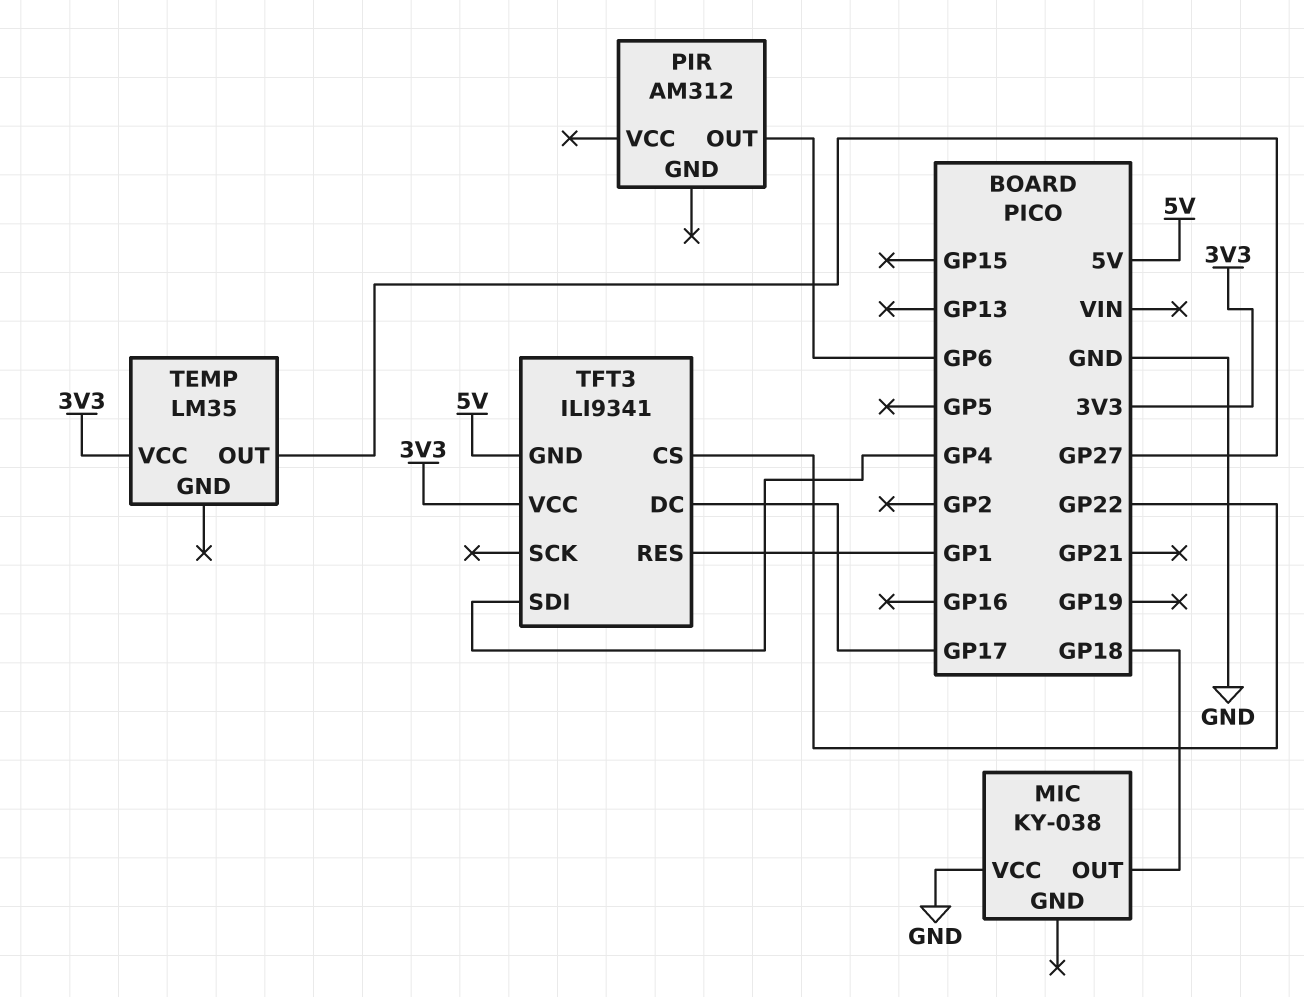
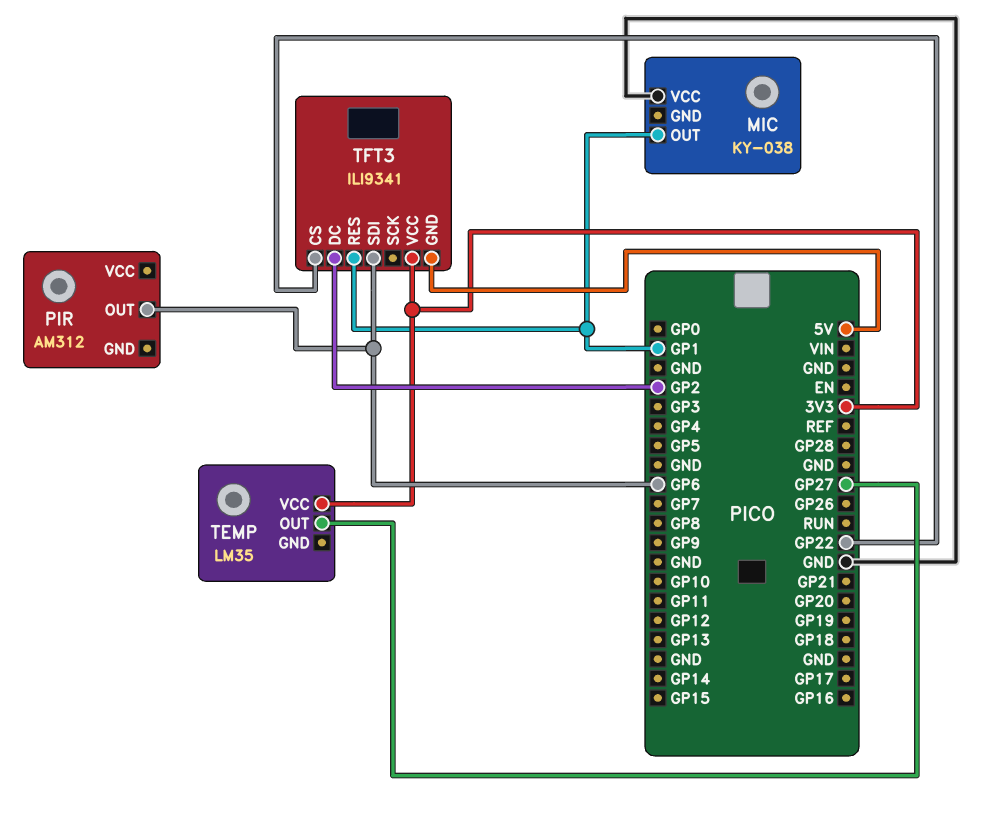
MIC pin OUT: GP18 -> GP1
TFT3 pin DC: GP17 -> GP2
TFT3 pin SDI: GP4 -> GP6

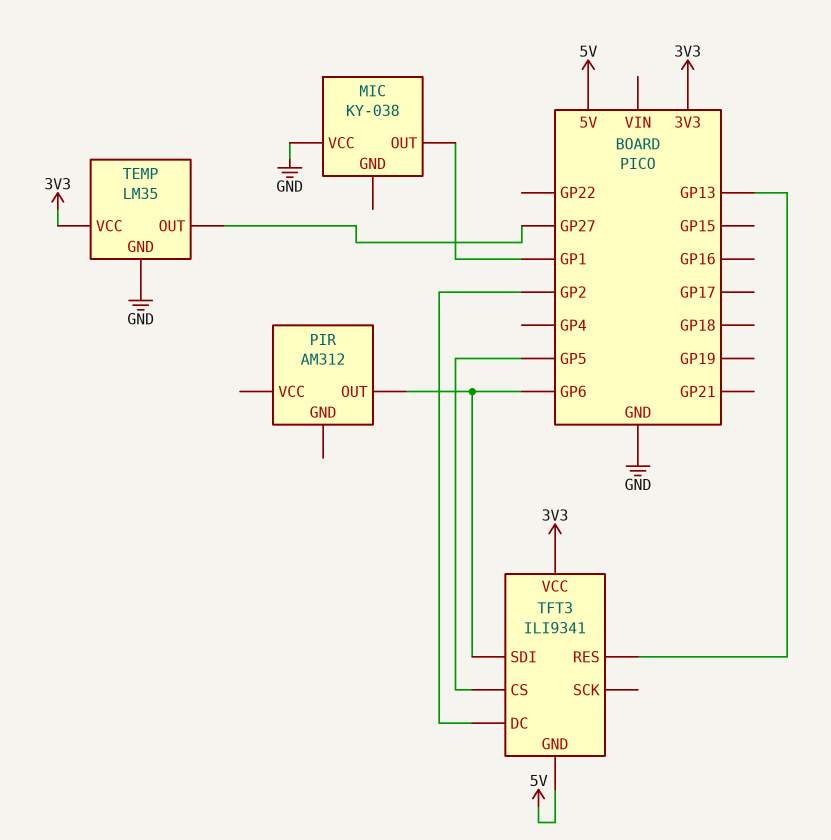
TEMP pin GND: none -> GND
TFT3 pin CS: GP22 -> GP5
TFT3 pin RES: GP1 -> GP13

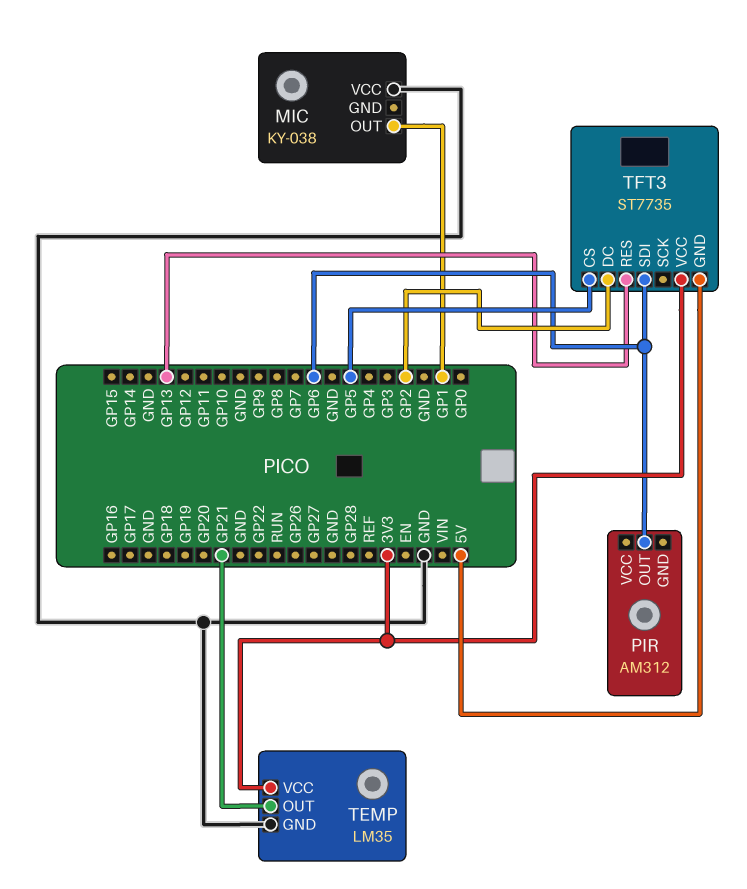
TEMP pin OUT: GP27 -> GP21
TFT3: ILI9341 -> ST7735

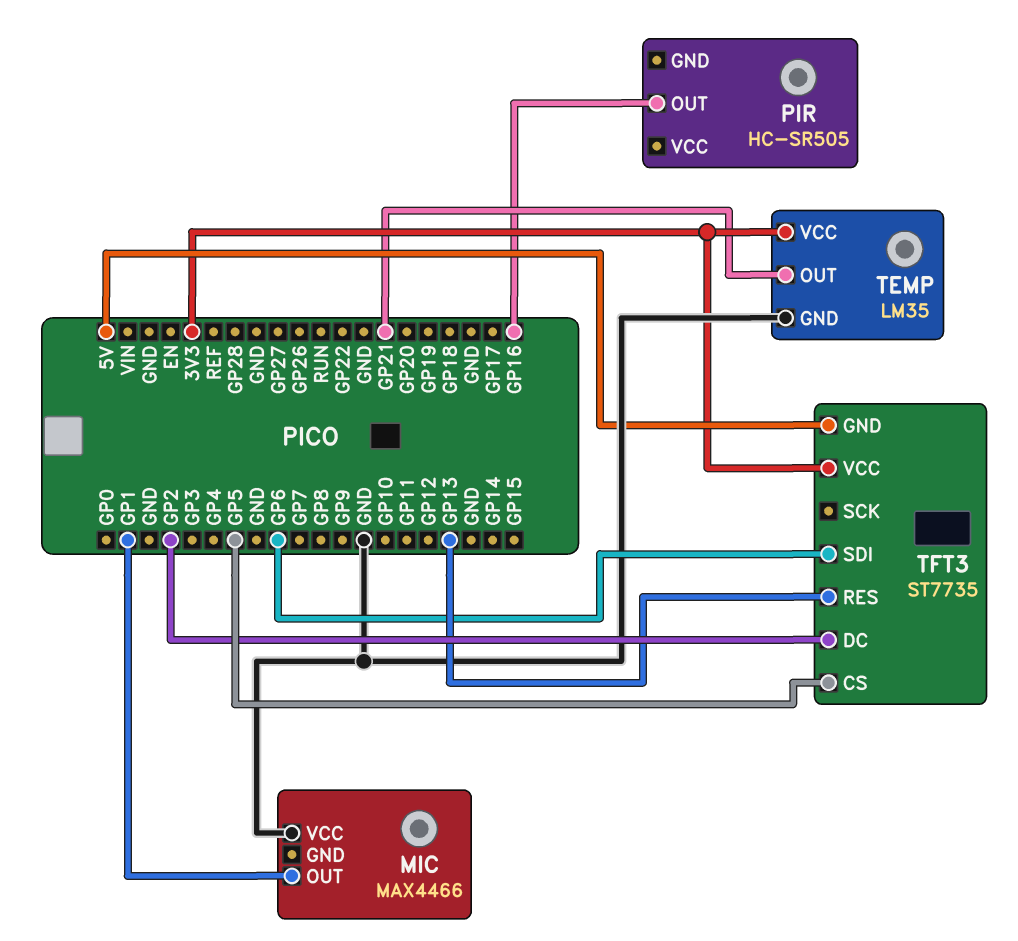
MIC: KY-038 -> MAX4466
PIR: AM312 -> HC-SR505
PIR pin OUT: GP6 -> GP16

